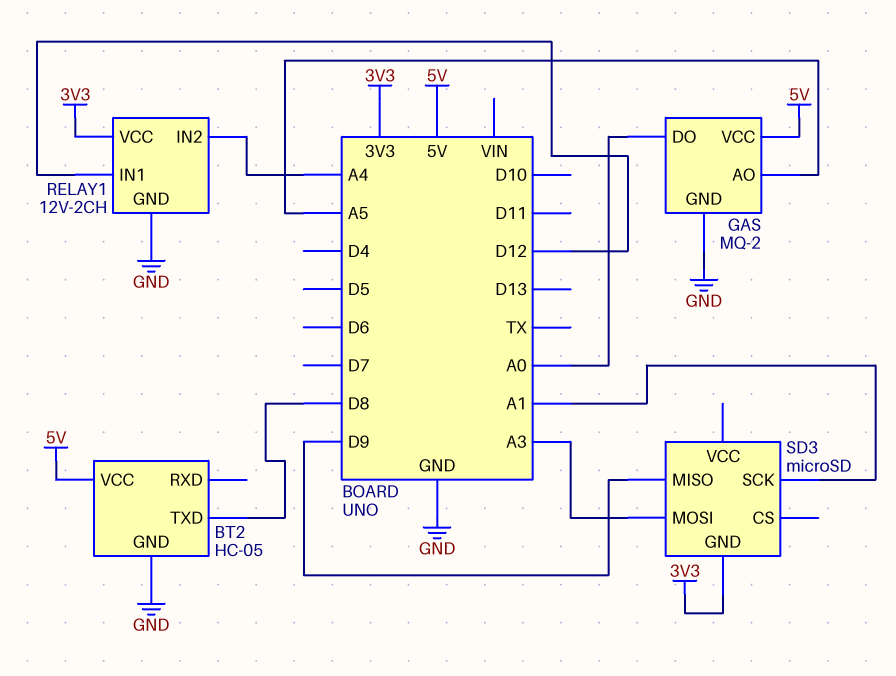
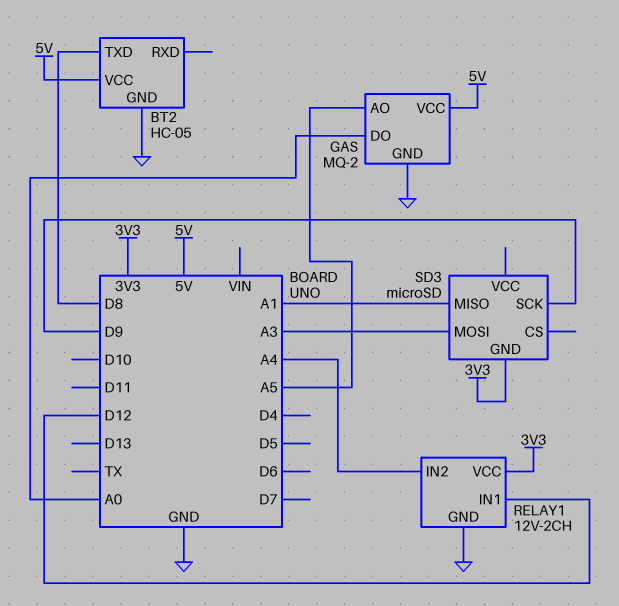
SD3 pin MISO: D9 -> A1
SD3 pin SCK: A1 -> D9

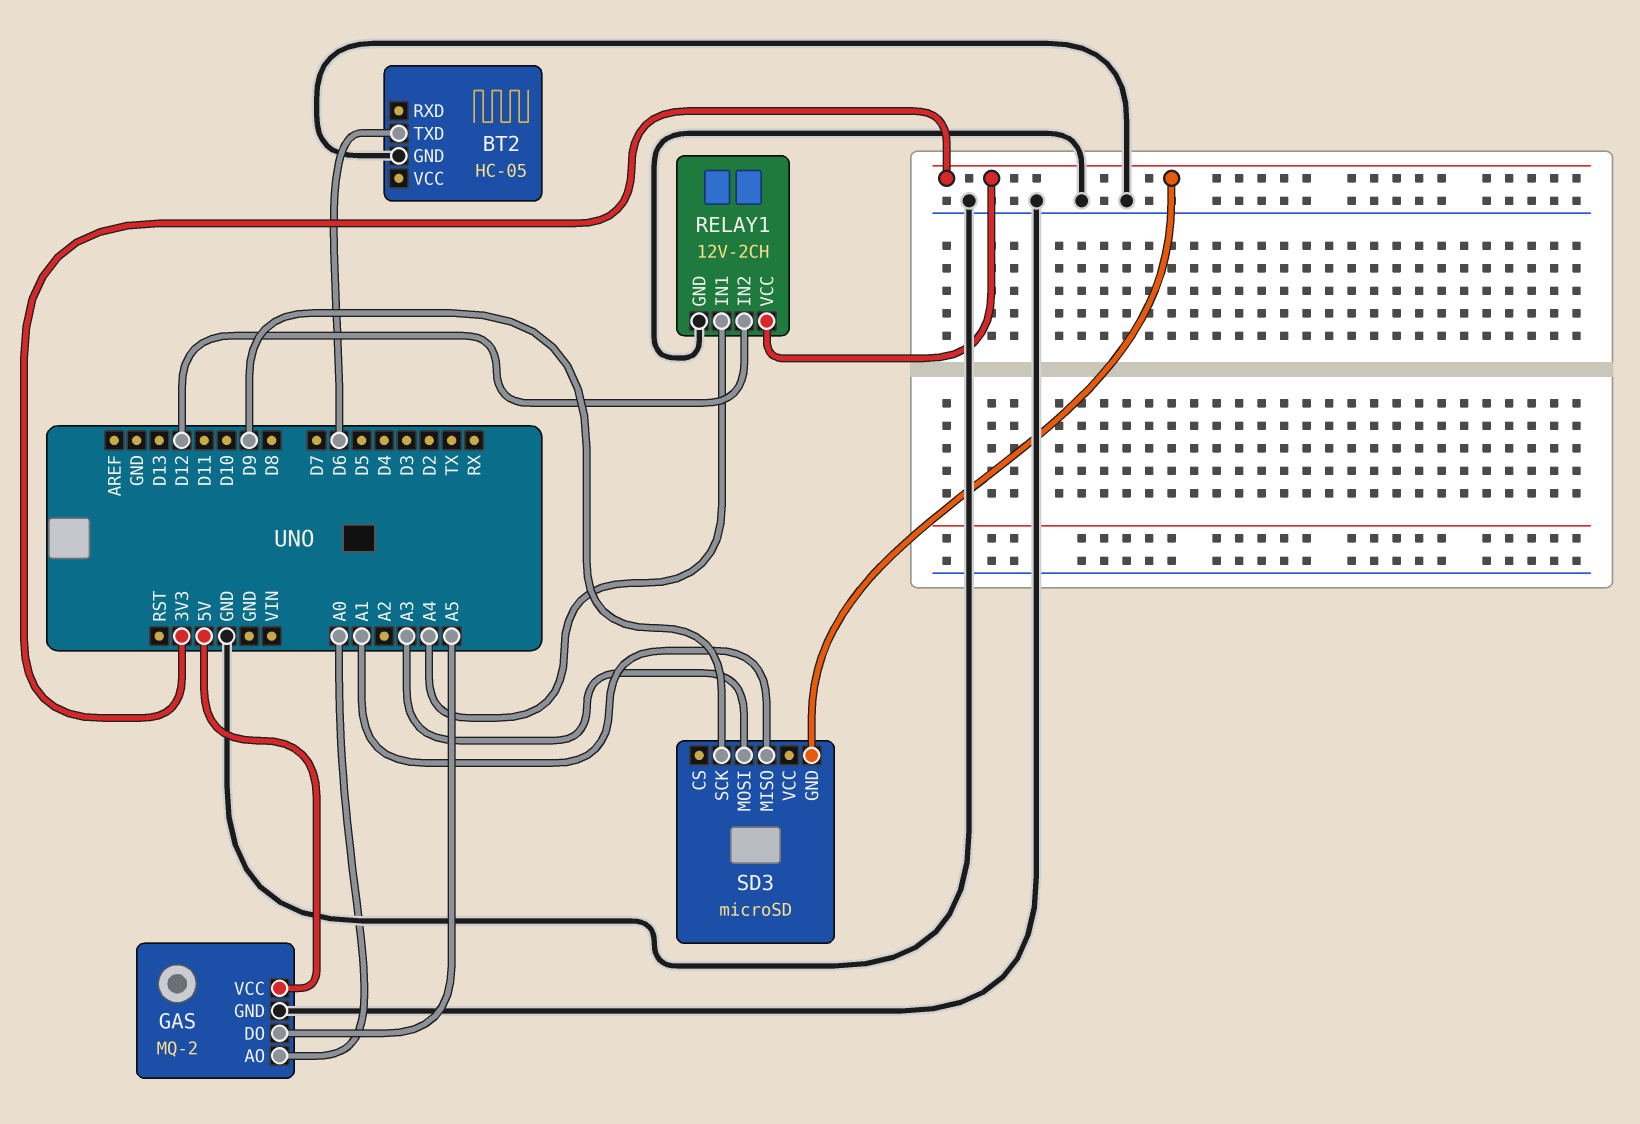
BT2 pin TXD: D8 -> D6
BT2 pin VCC: 5V -> none
GAS pin AO: A5 -> A0
GAS pin DO: A0 -> A5
RELAY1 pin IN1: D12 -> A4
RELAY1 pin IN2: A4 -> D12

